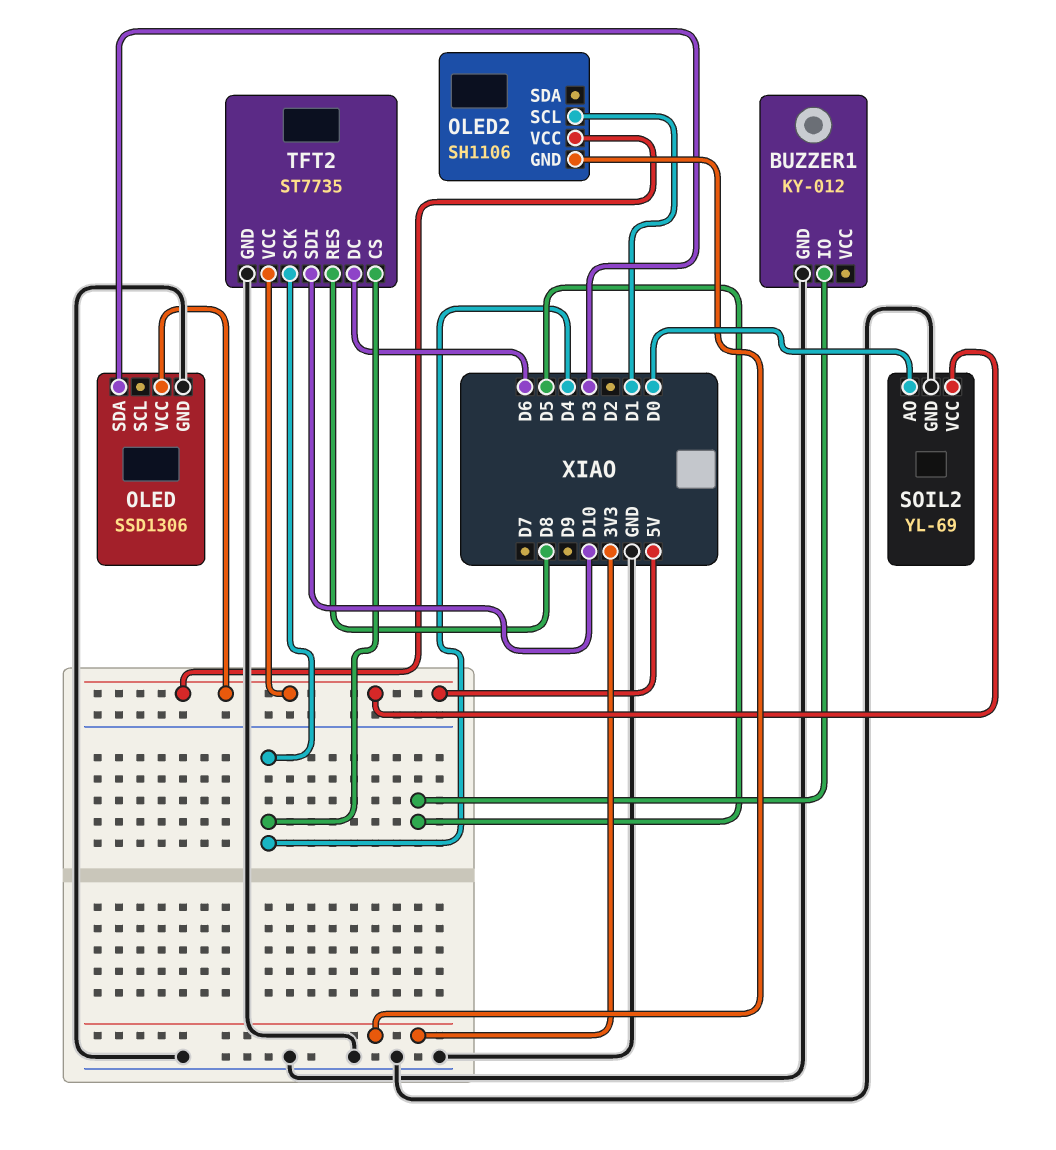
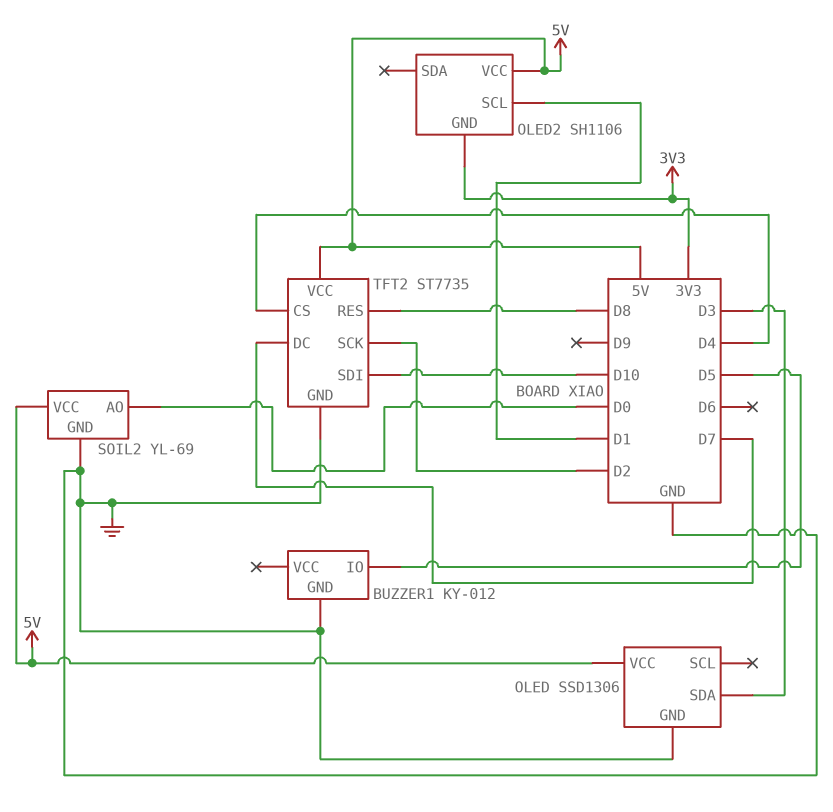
TFT2 pin DC: D6 -> D7
TFT2 pin SCK: D4 -> D2

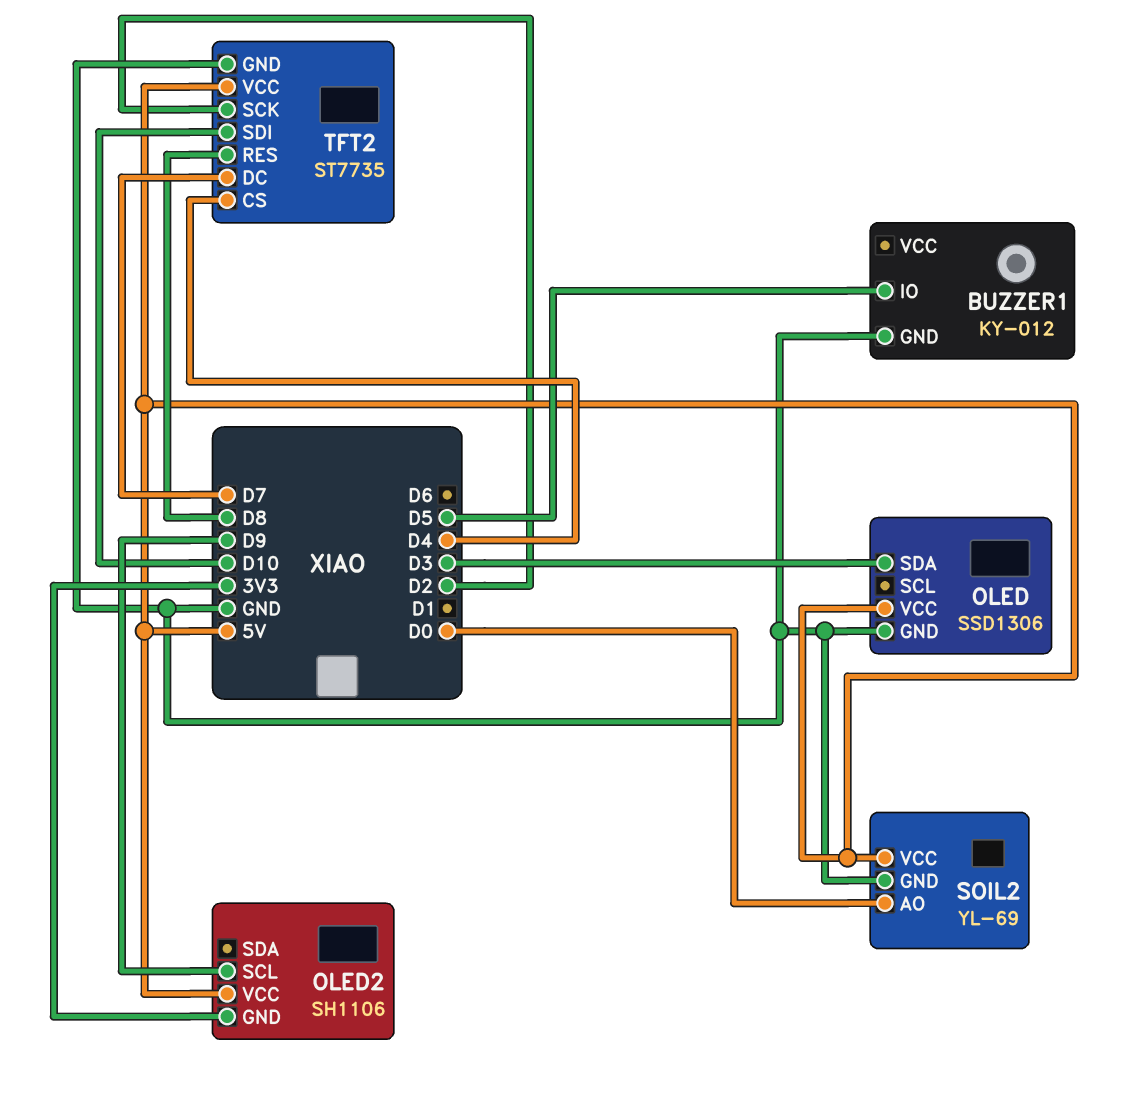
OLED2 pin SCL: D1 -> D9

